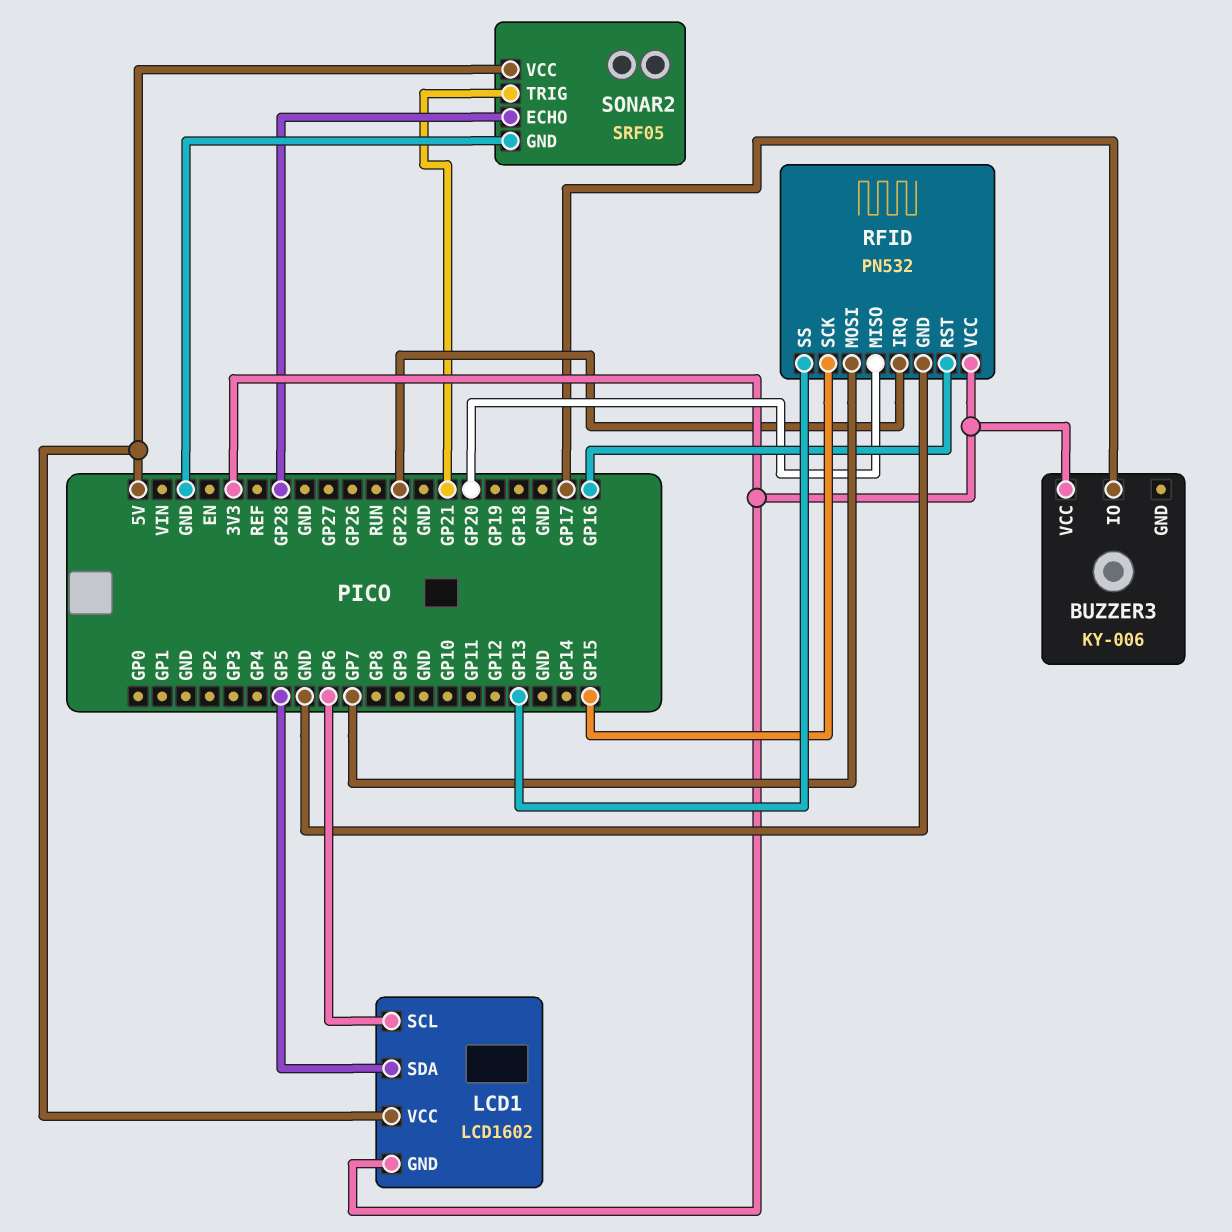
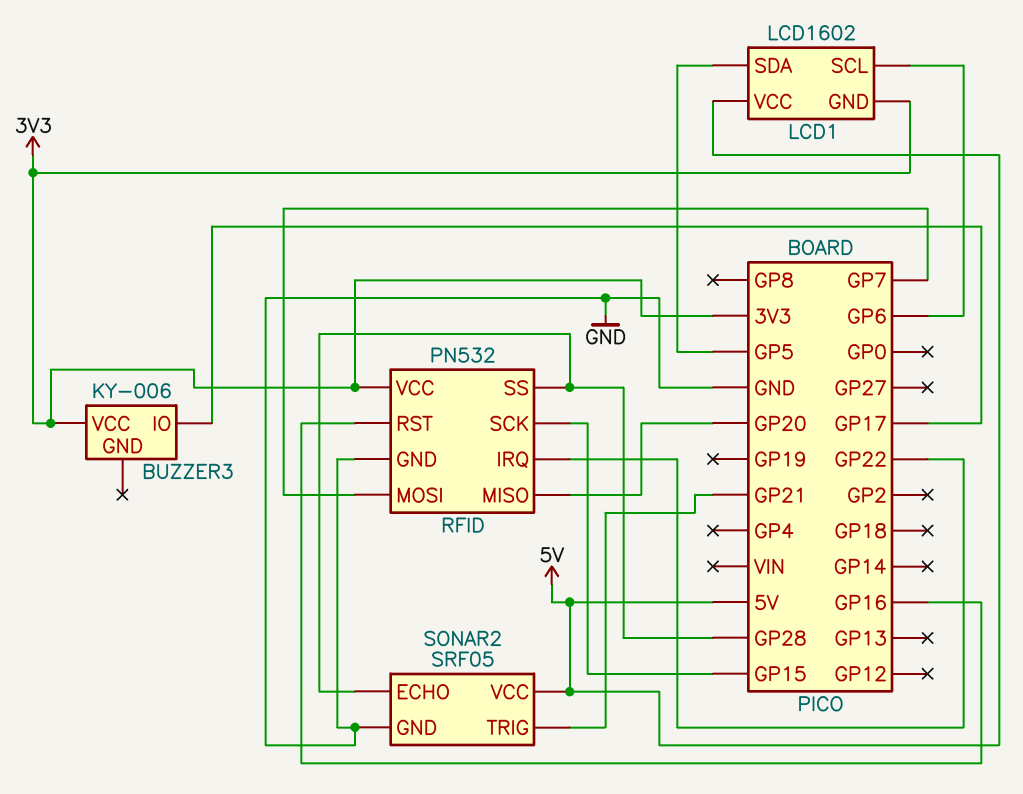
RFID pin SS: GP13 -> GP28

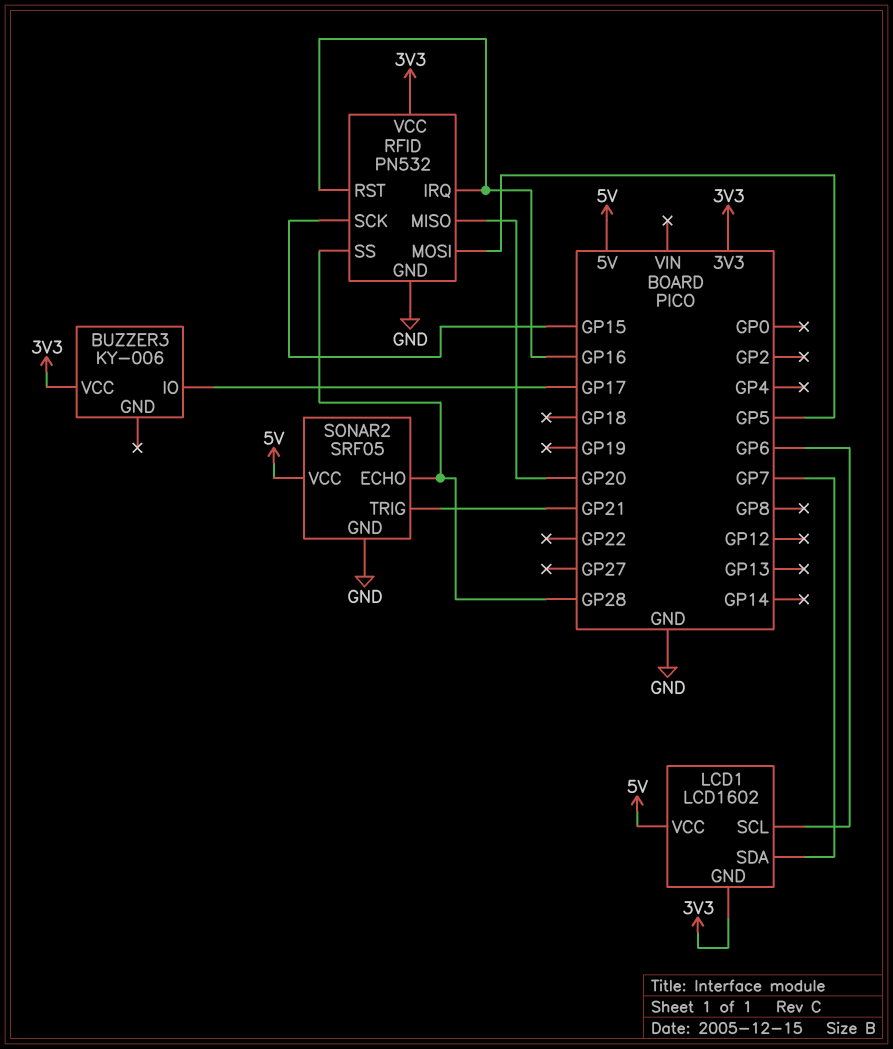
LCD1 pin SDA: GP5 -> GP7
RFID pin IRQ: GP22 -> GP16
RFID pin MOSI: GP7 -> GP5

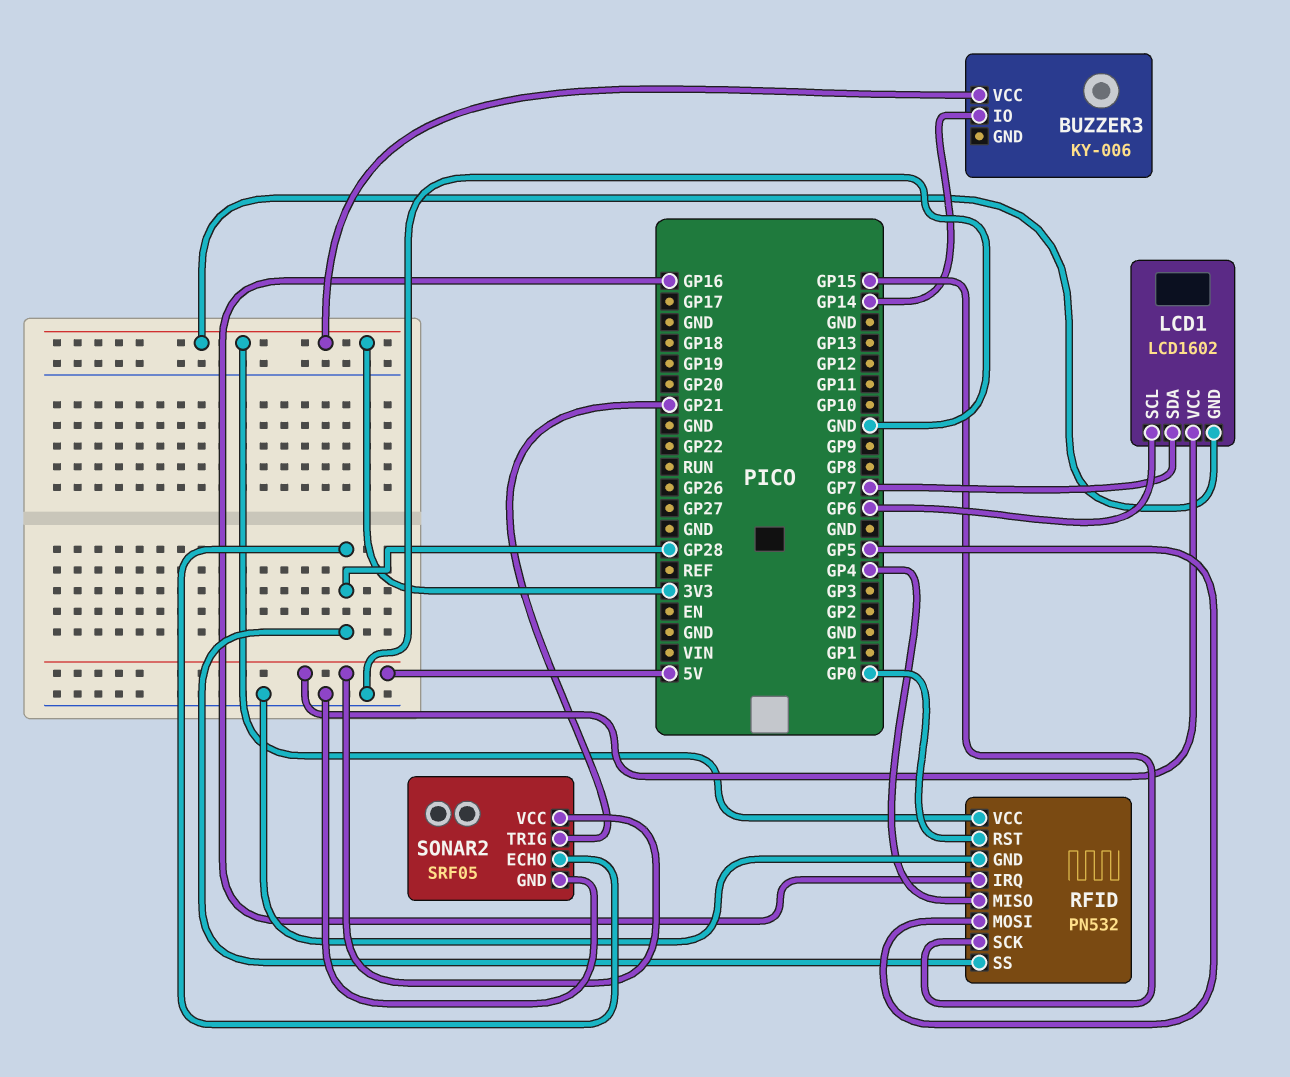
BUZZER3 pin IO: GP17 -> GP14
RFID pin MISO: GP20 -> GP4
RFID pin RST: GP16 -> GP0

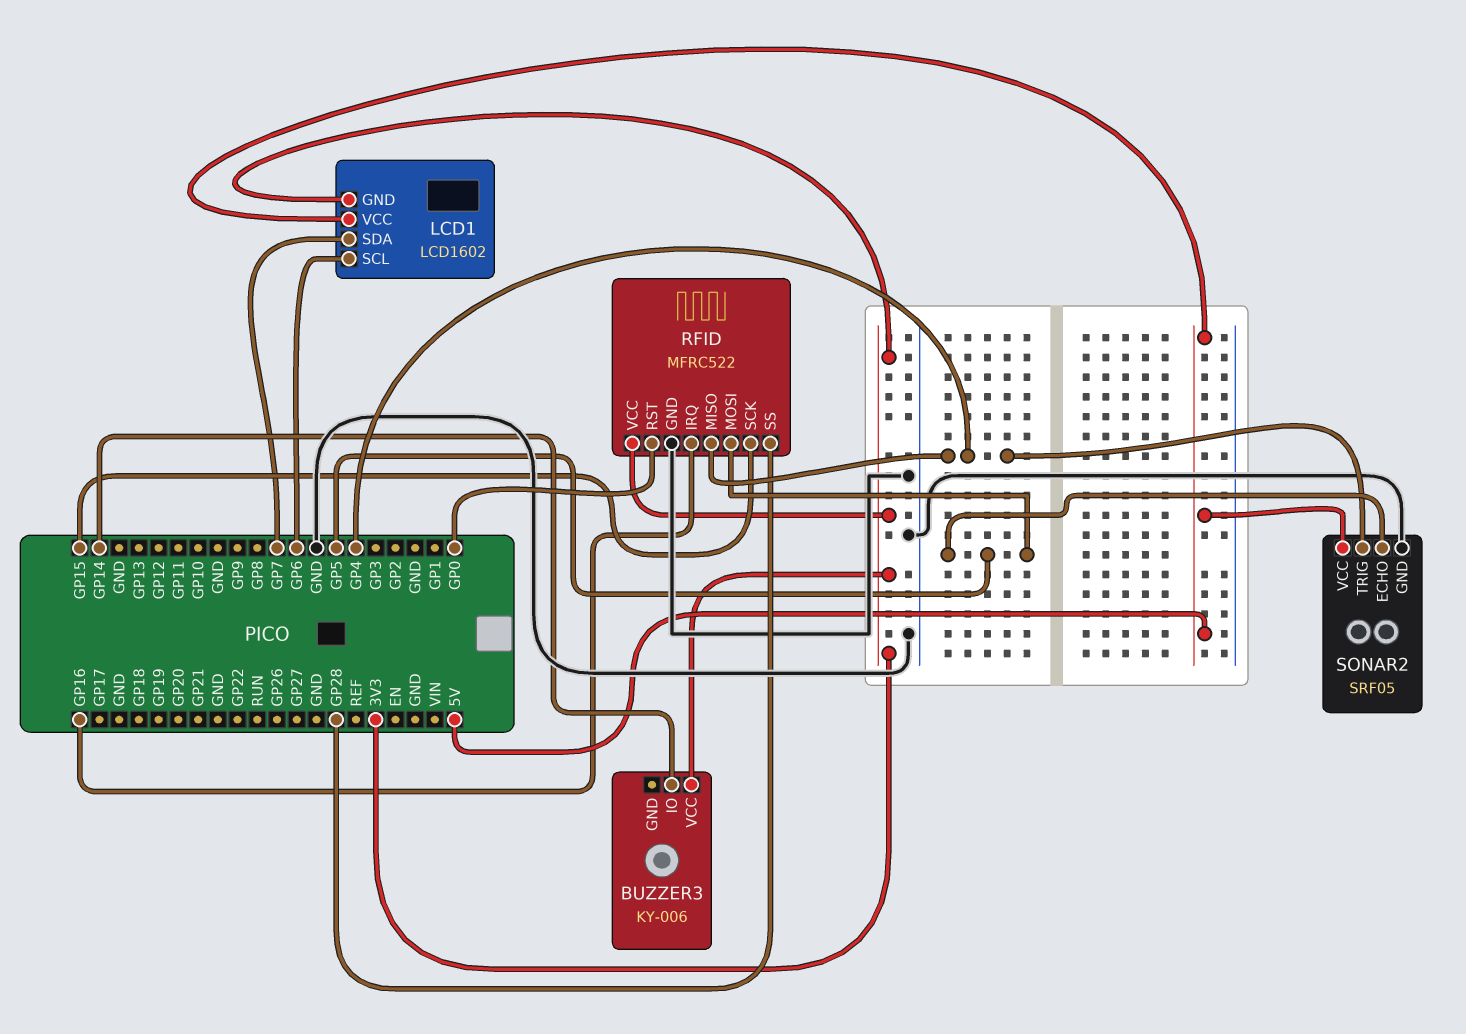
RFID: PN532 -> MFRC522
SONAR2 pin ECHO: GP28 -> GP5
SONAR2 pin TRIG: GP21 -> GP4

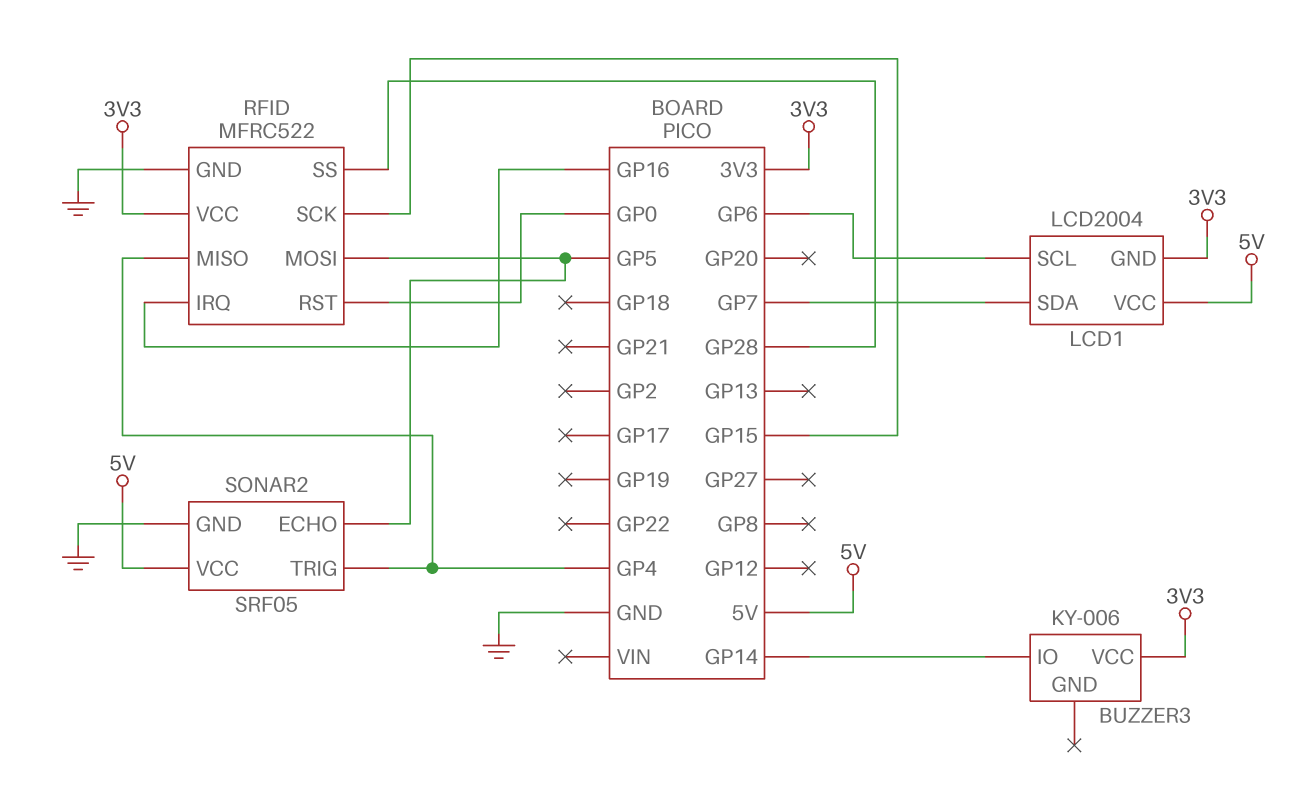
LCD1: LCD1602 -> LCD2004

